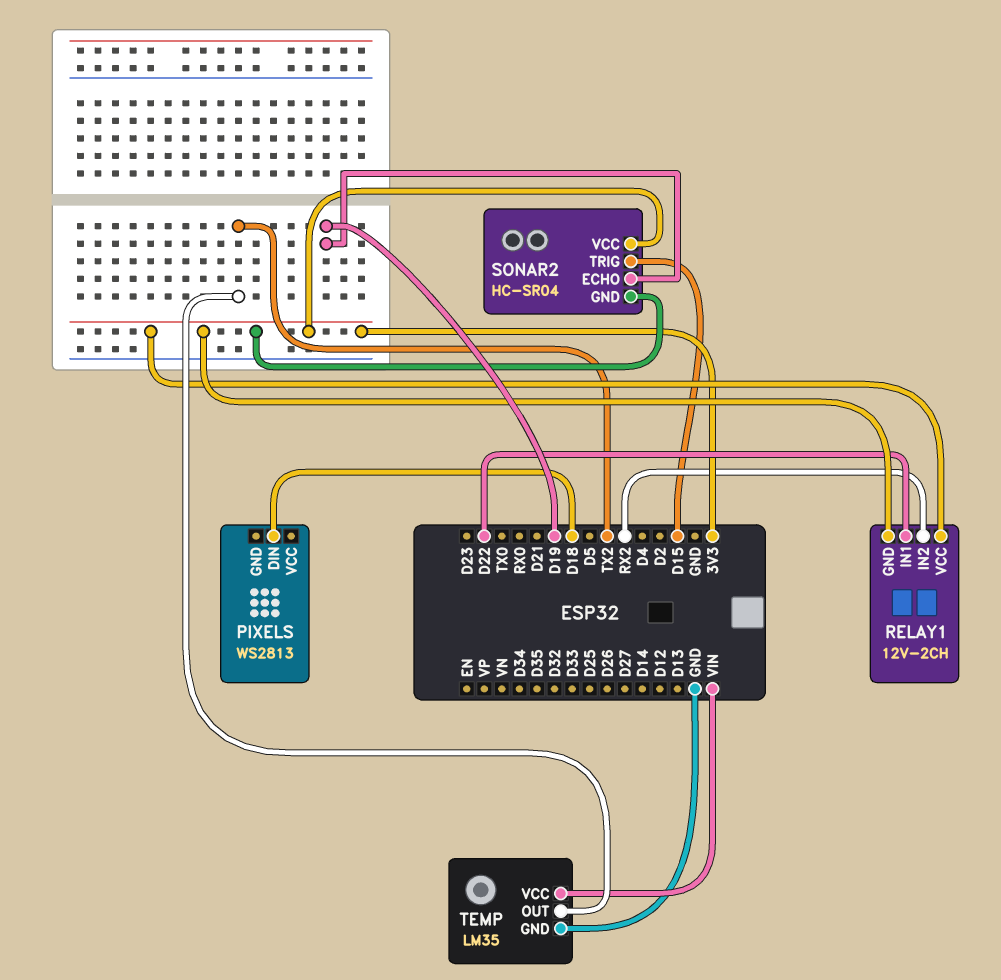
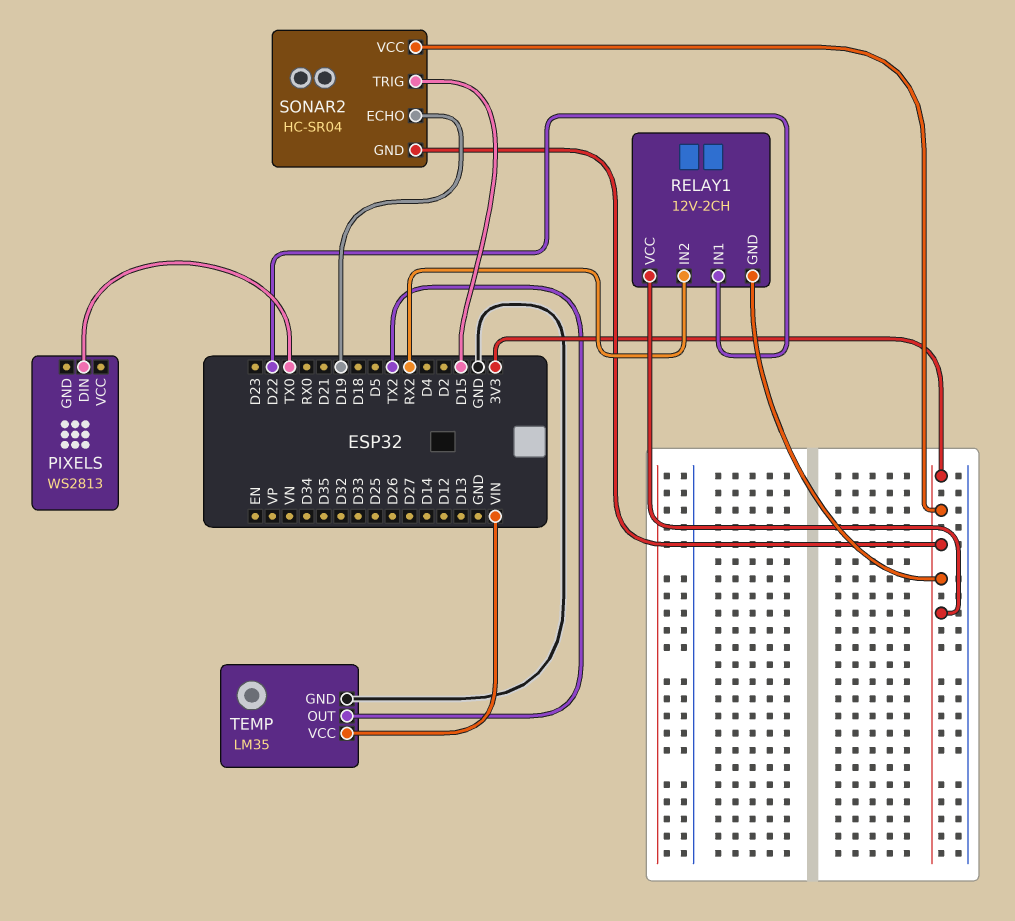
PIXELS pin DIN: D18 -> TX0

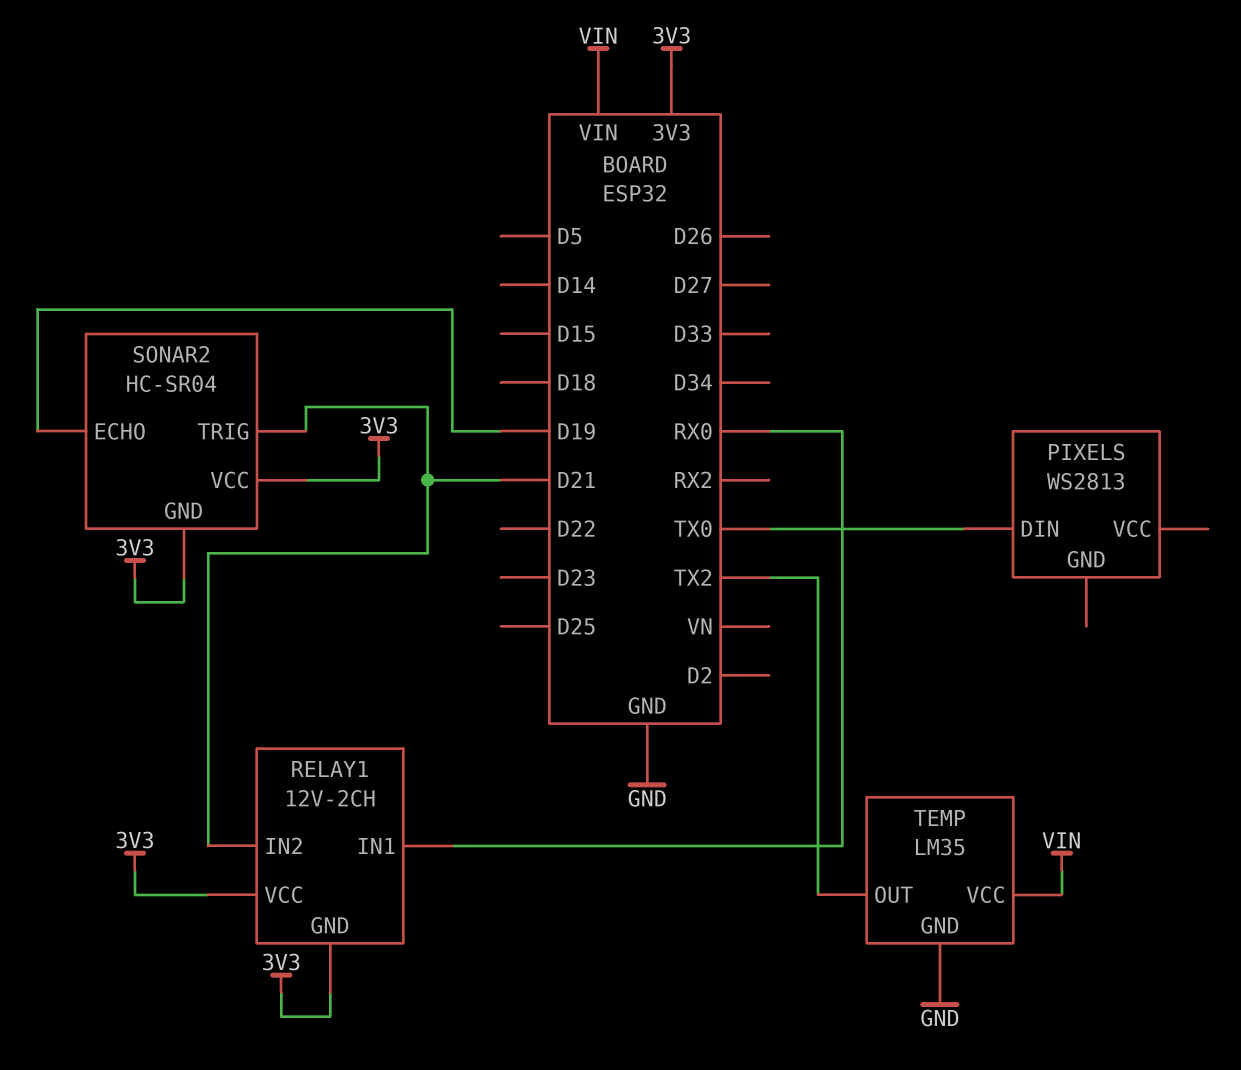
RELAY1 pin IN1: D22 -> RX0
RELAY1 pin IN2: RX2 -> D21
SONAR2 pin TRIG: D15 -> D21

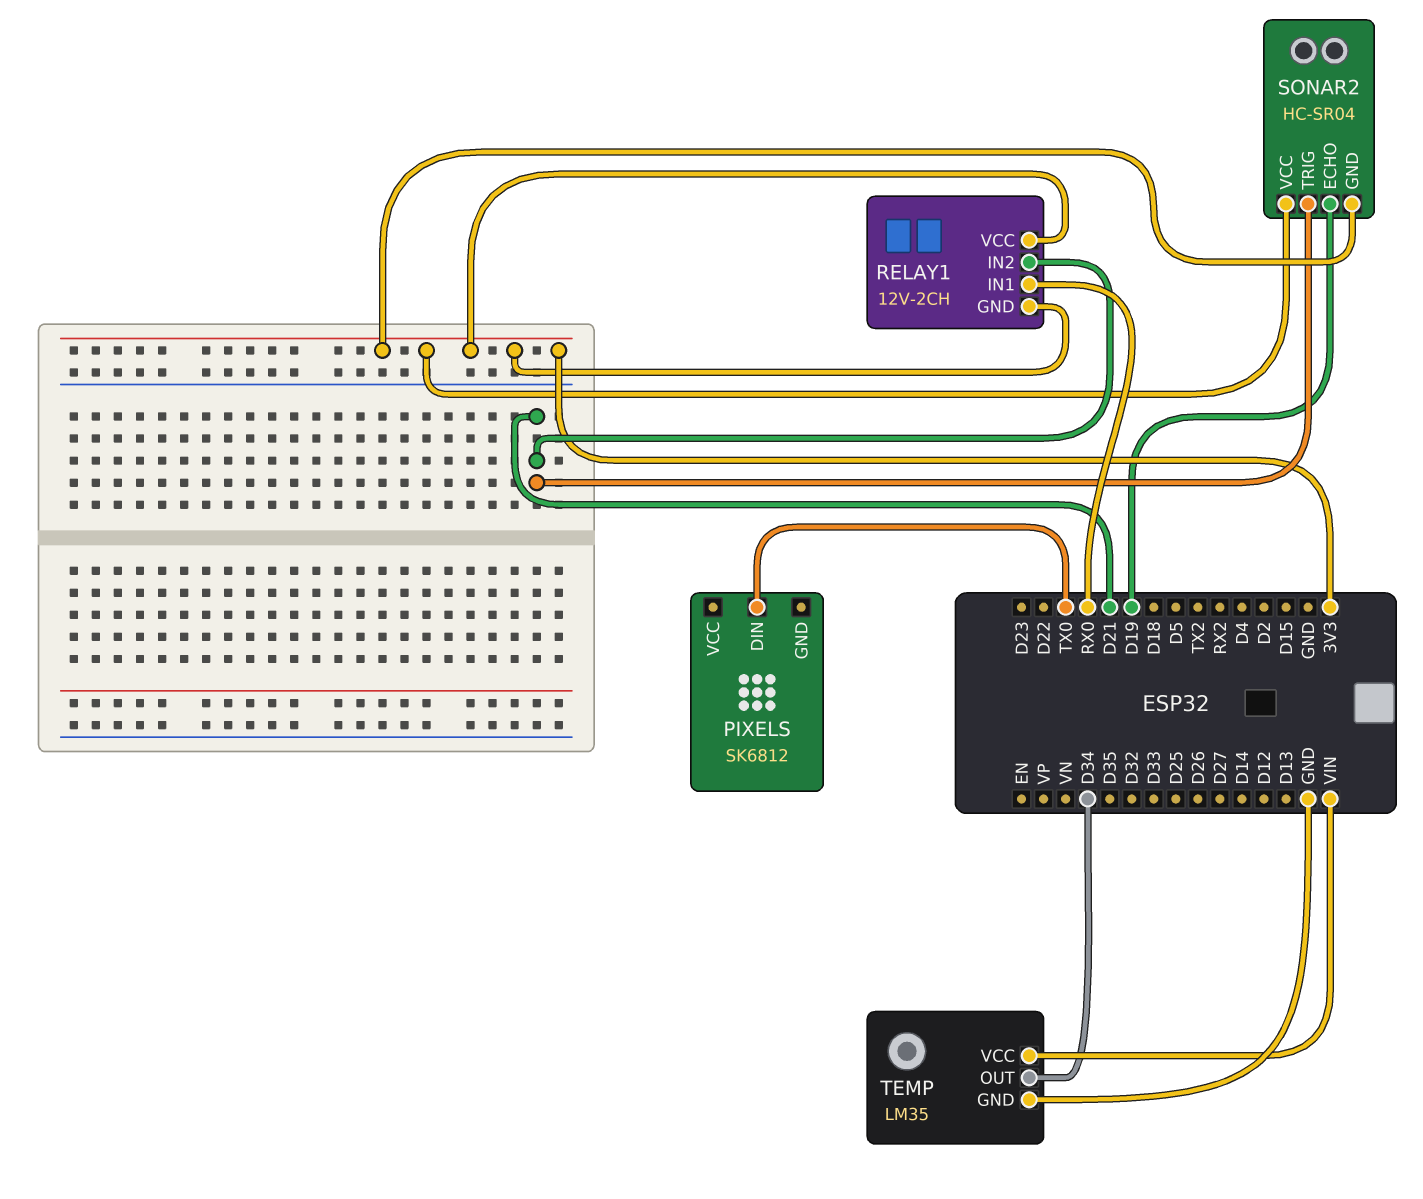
PIXELS: WS2813 -> SK6812
TEMP pin OUT: TX2 -> D34

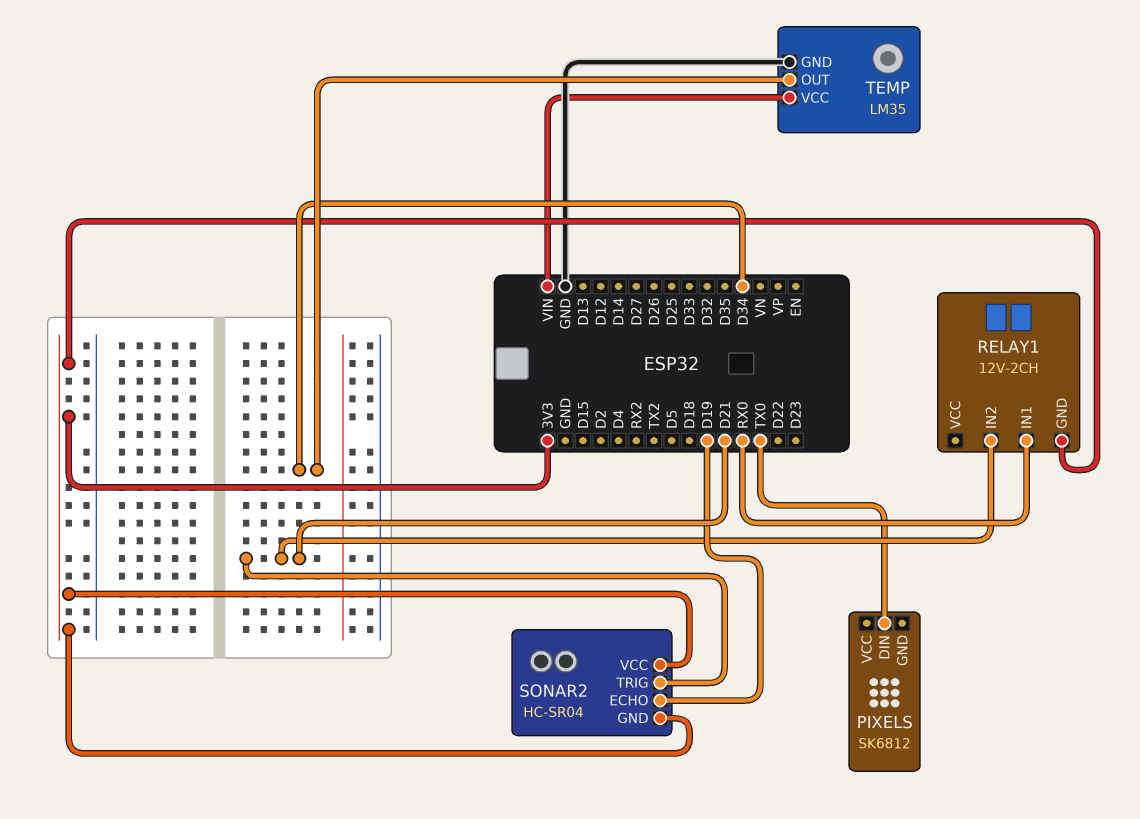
RELAY1 pin VCC: 3V3 -> none

